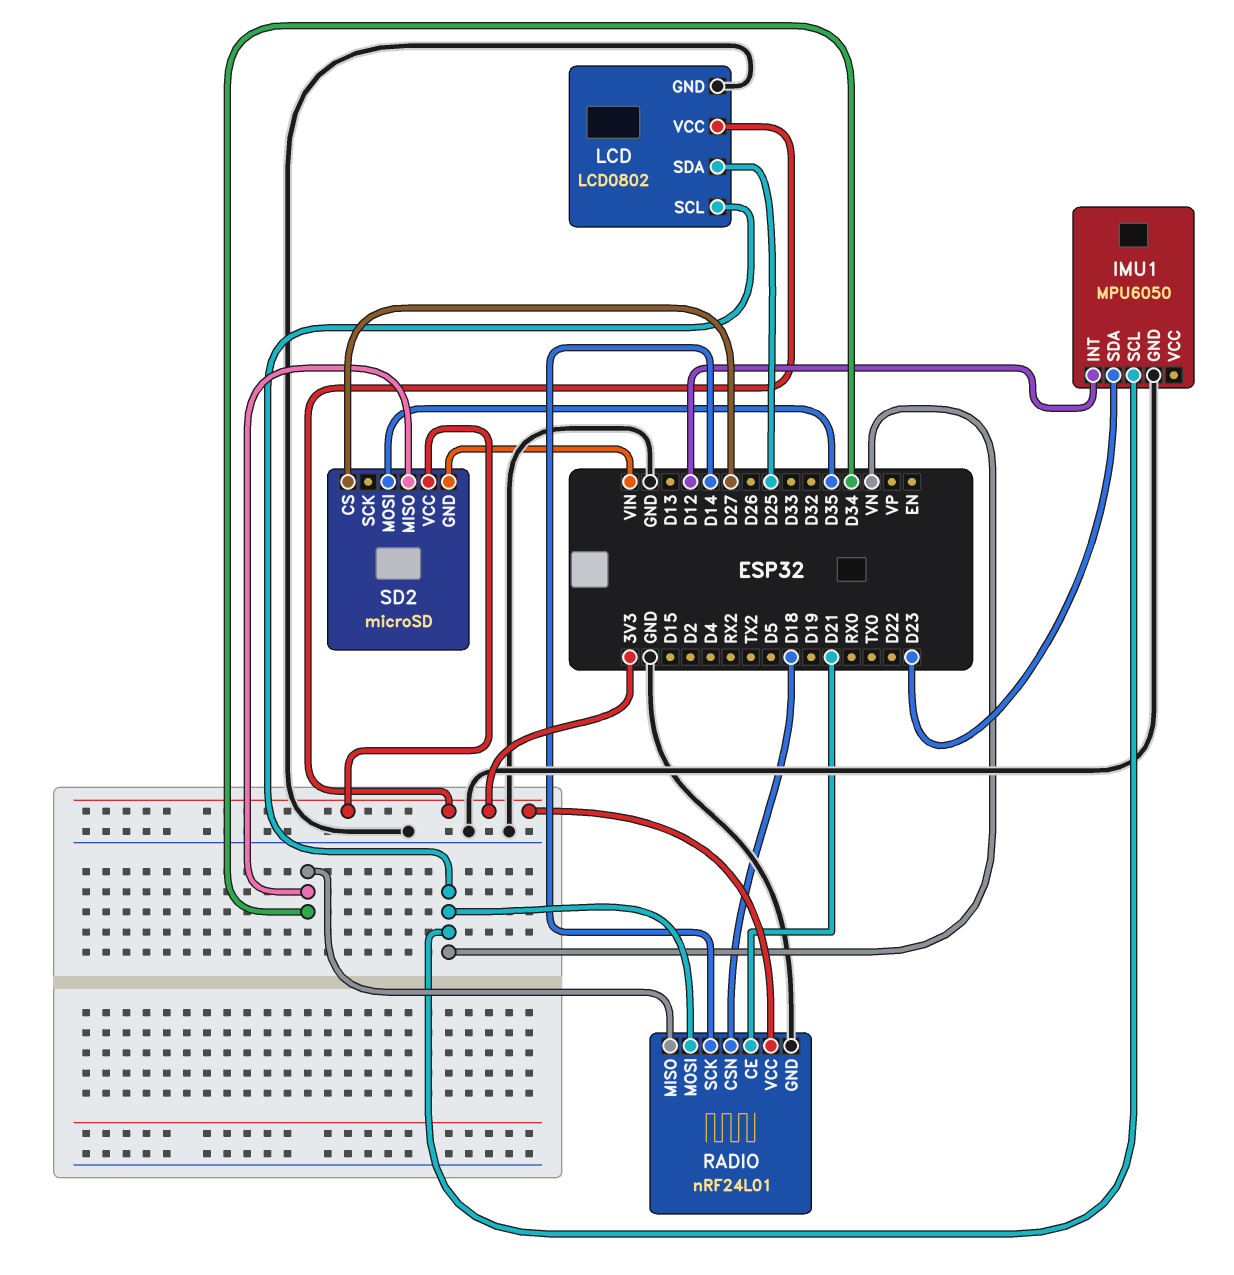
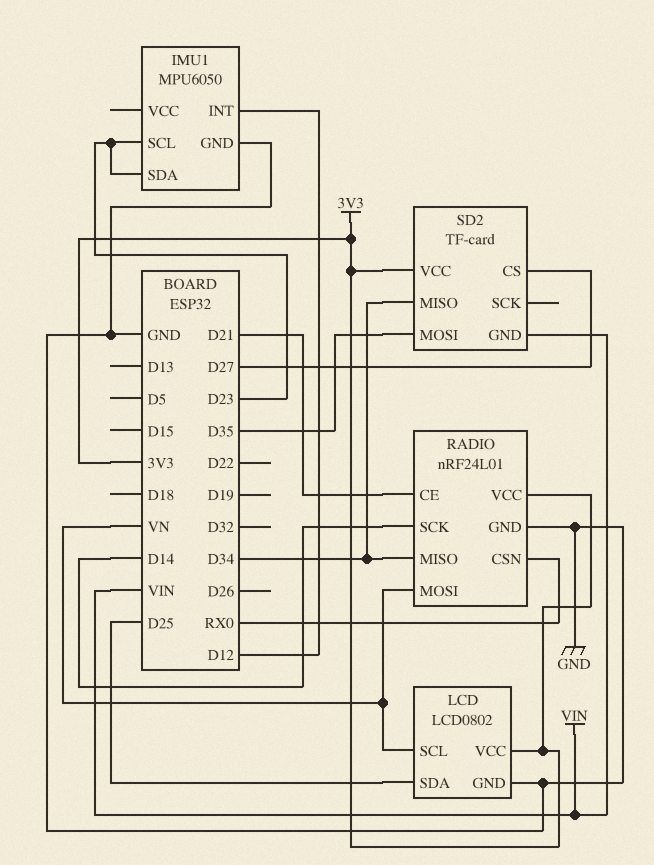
IMU1 pin SCL: VN -> D23
RADIO pin CSN: D18 -> RX0
SD2: microSD -> TF-card

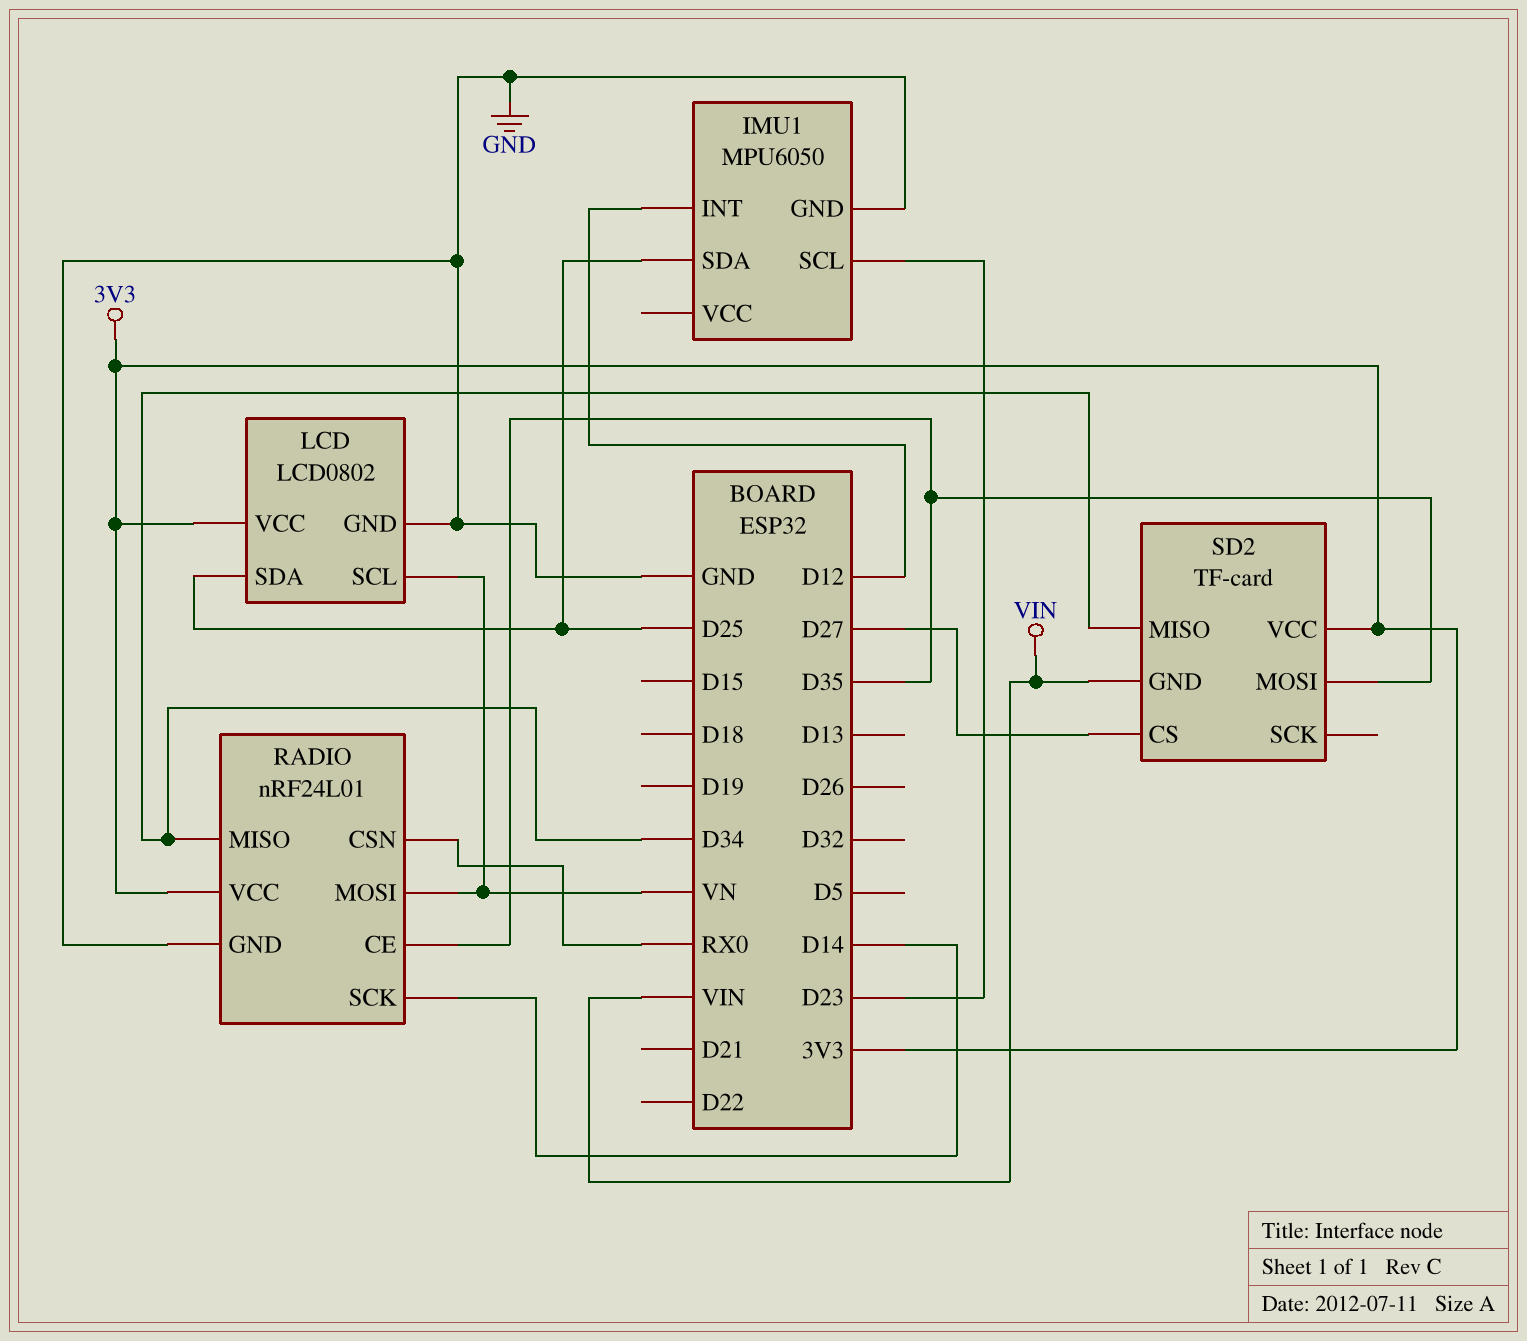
IMU1 pin SDA: D23 -> D25
RADIO pin CE: D21 -> D35

